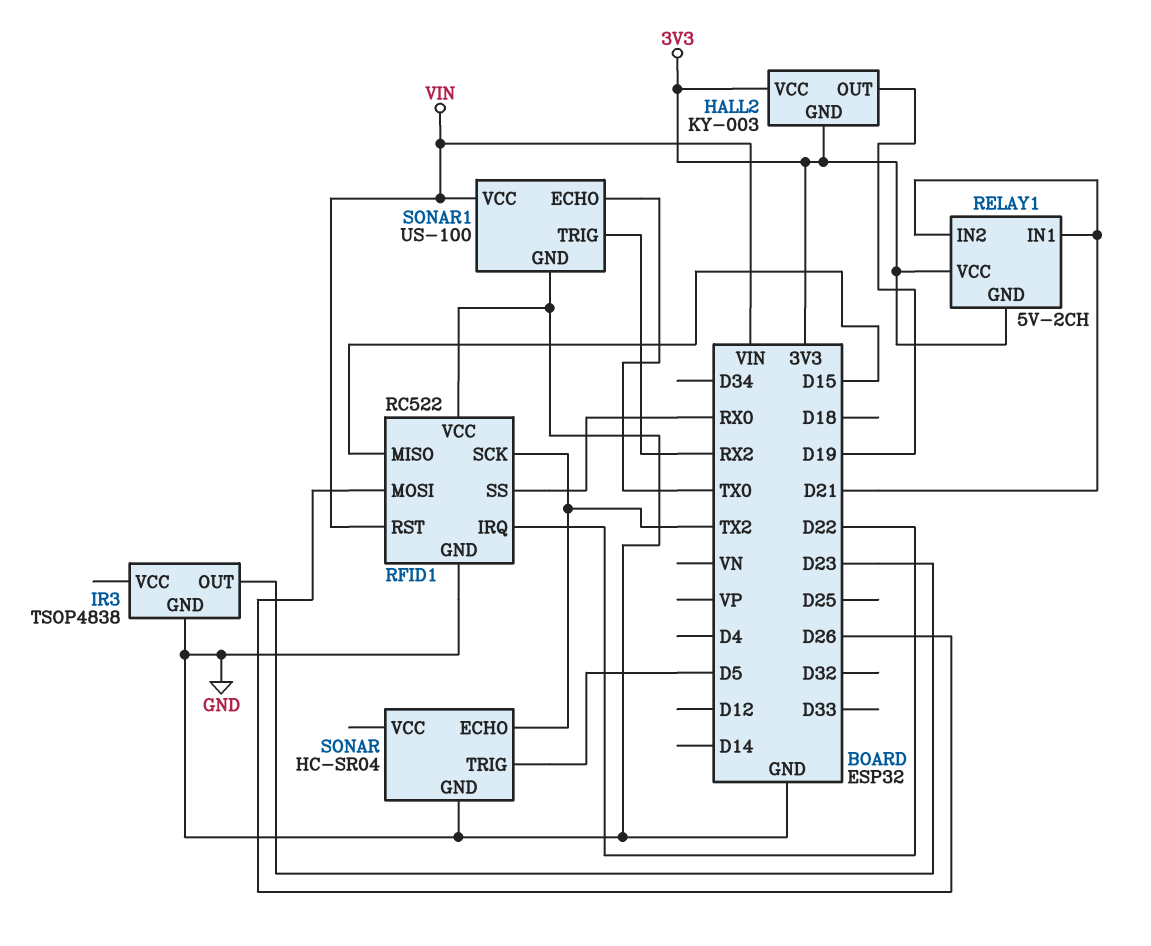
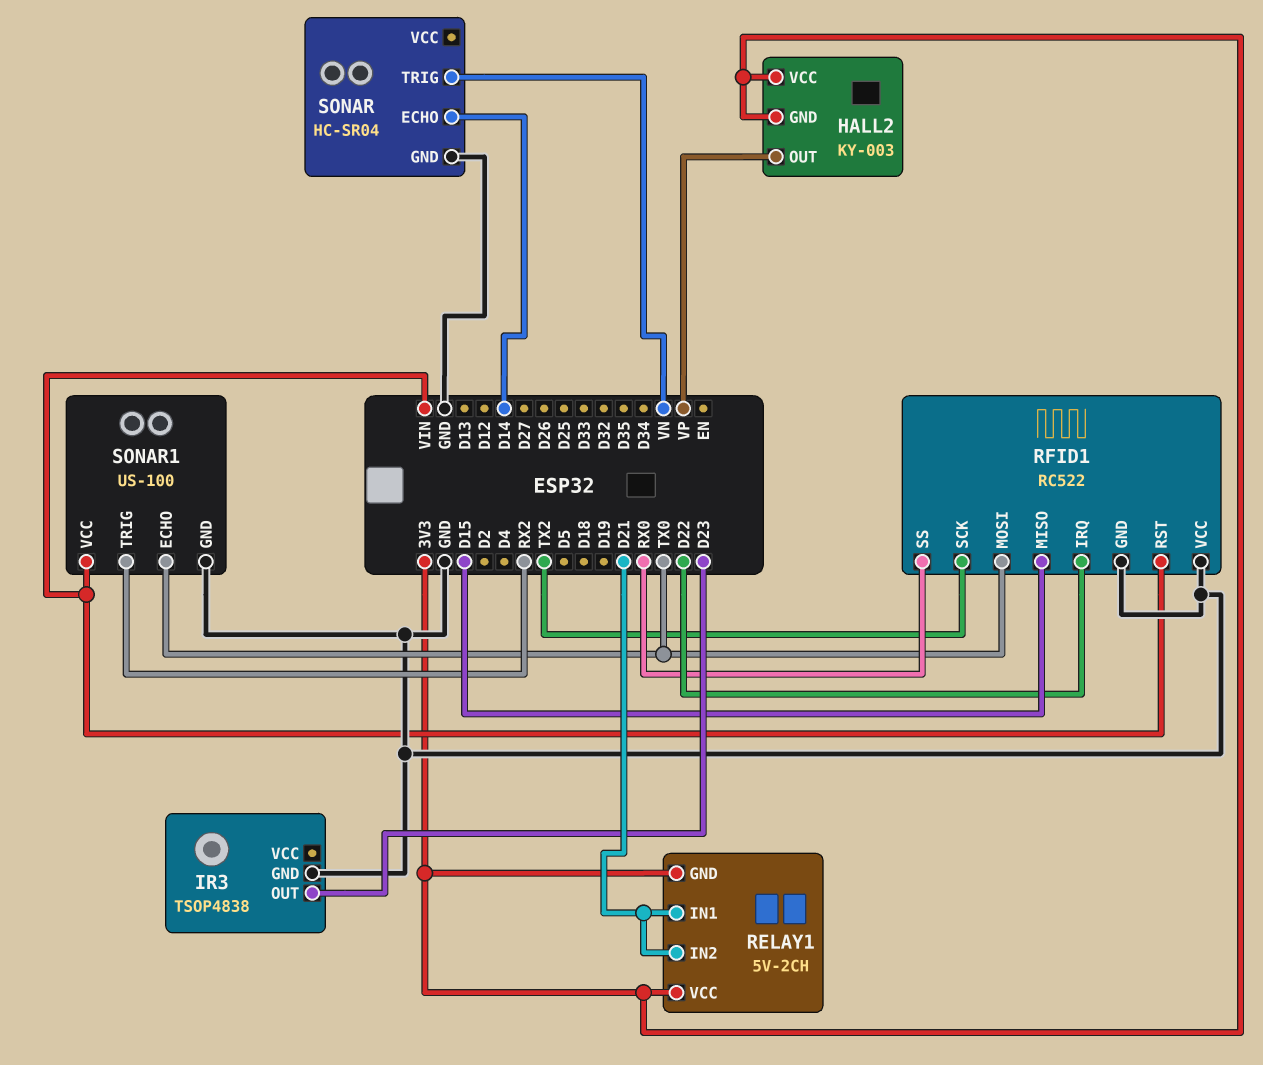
HALL2 pin OUT: D19 -> VP
RFID1 pin MOSI: D26 -> TX0
SONAR pin ECHO: TX2 -> D14
SONAR pin TRIG: D5 -> VN

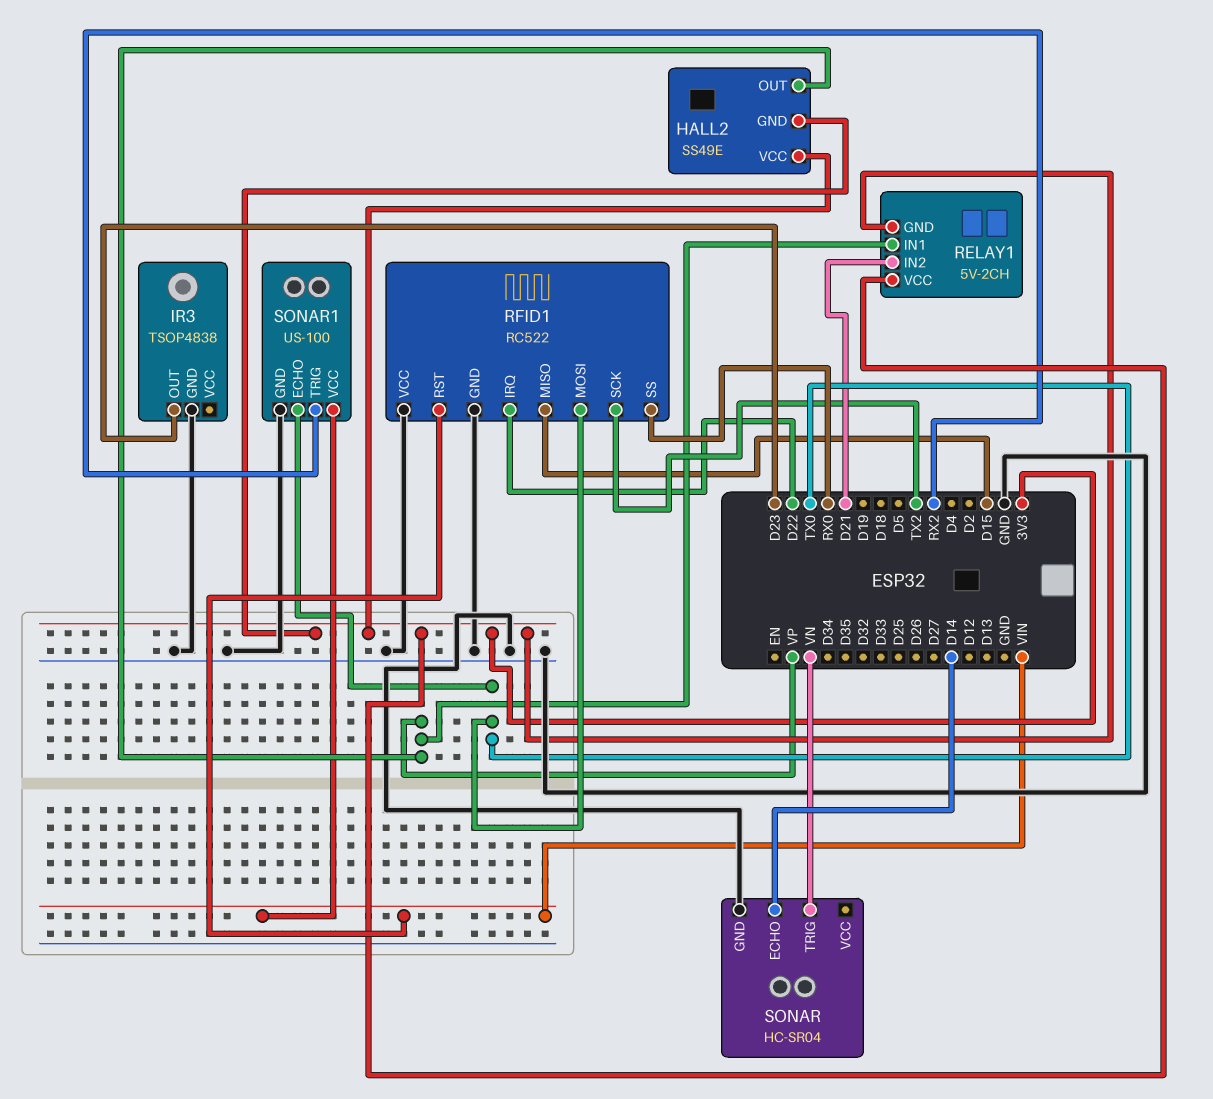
HALL2: KY-003 -> SS49E
RELAY1 pin IN1: D21 -> VP

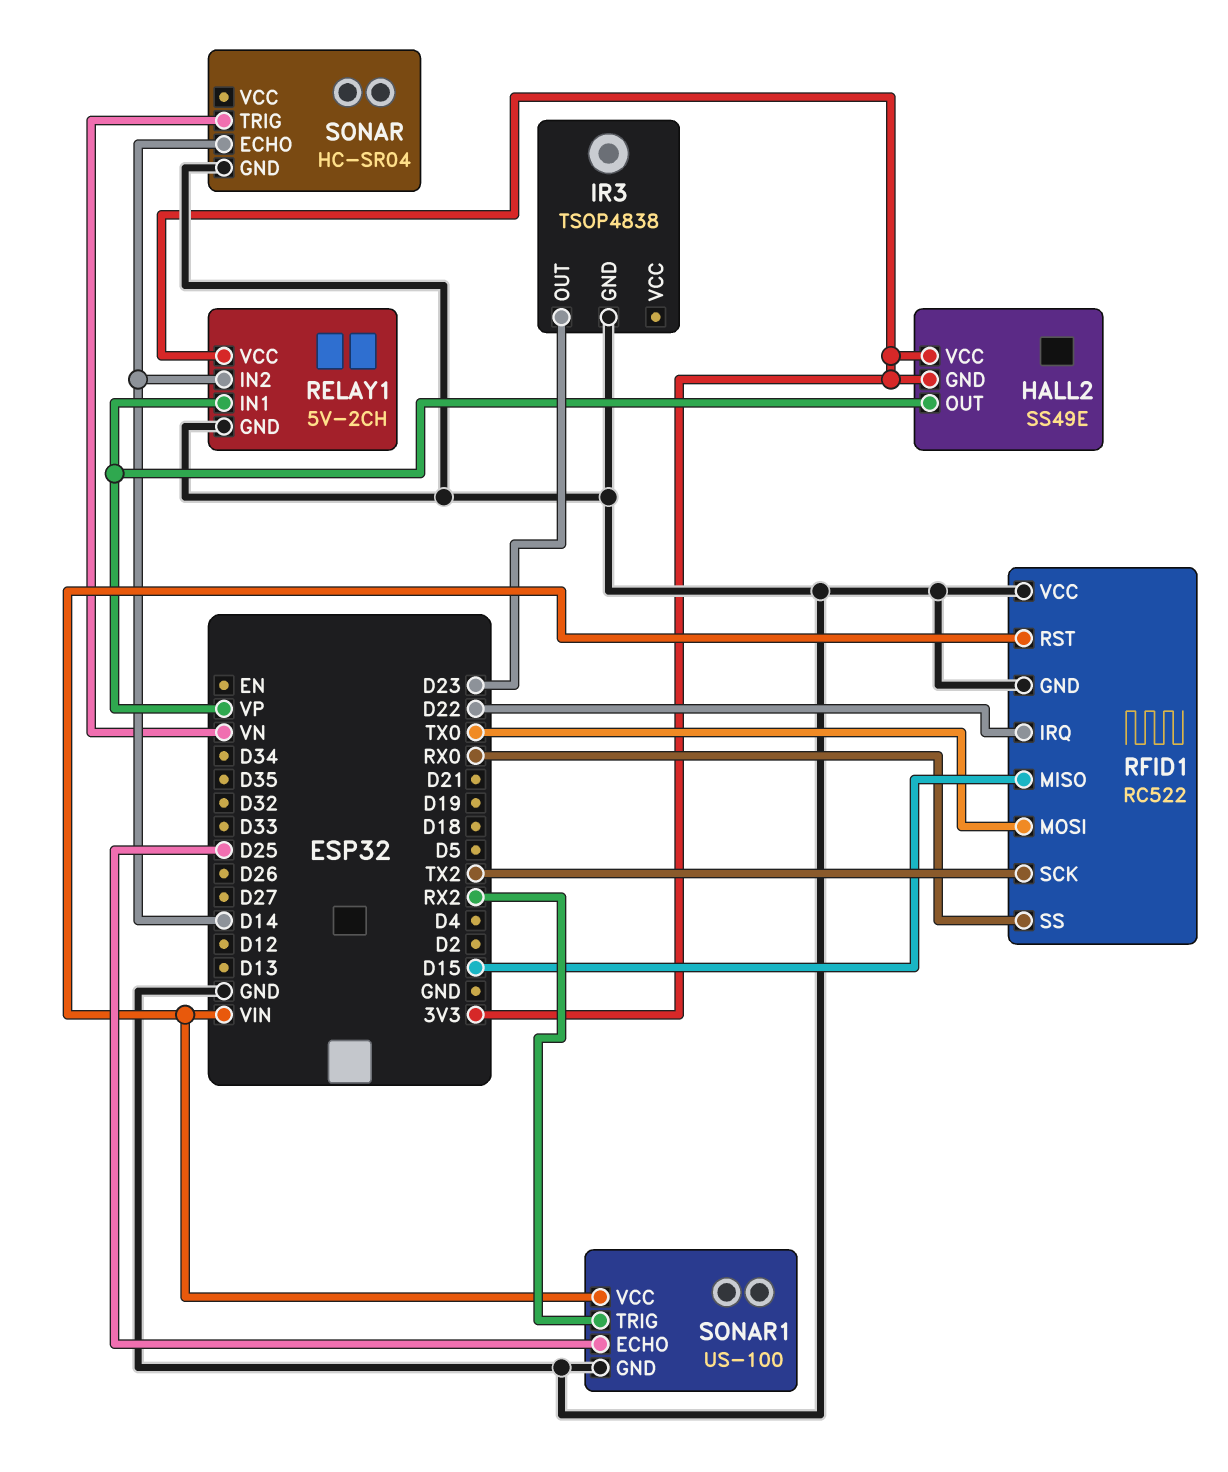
RELAY1 pin GND: 3V3 -> GND
RELAY1 pin IN2: D21 -> D14
SONAR1 pin ECHO: TX0 -> D25

